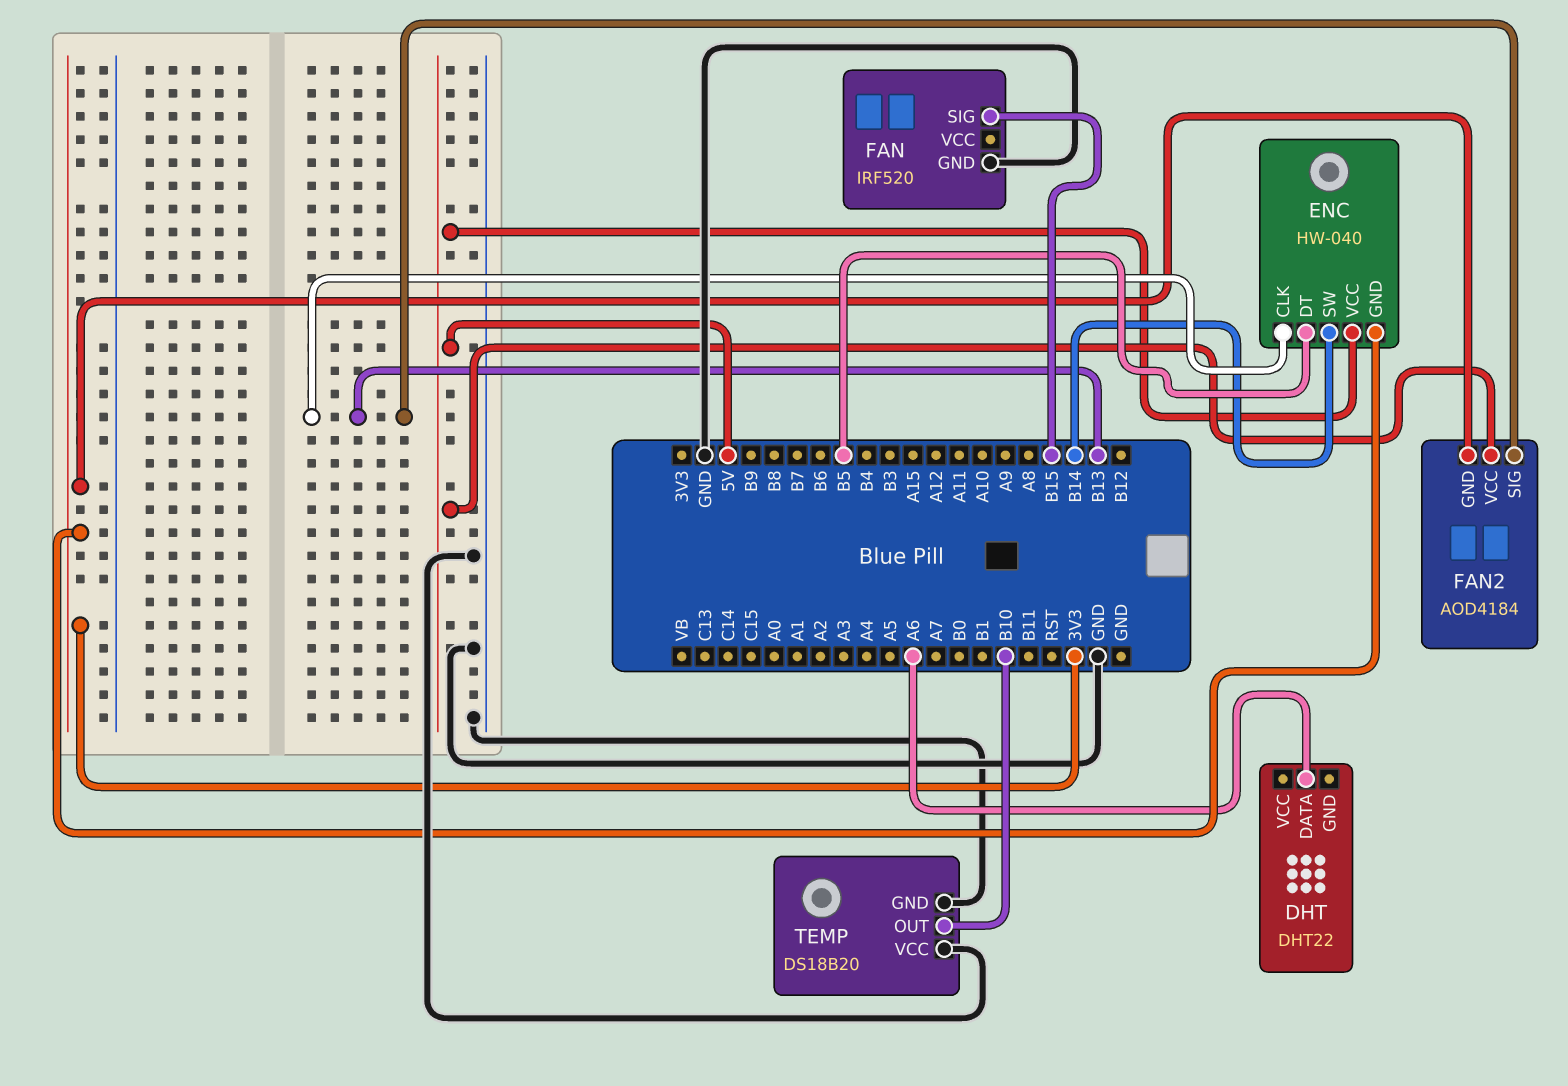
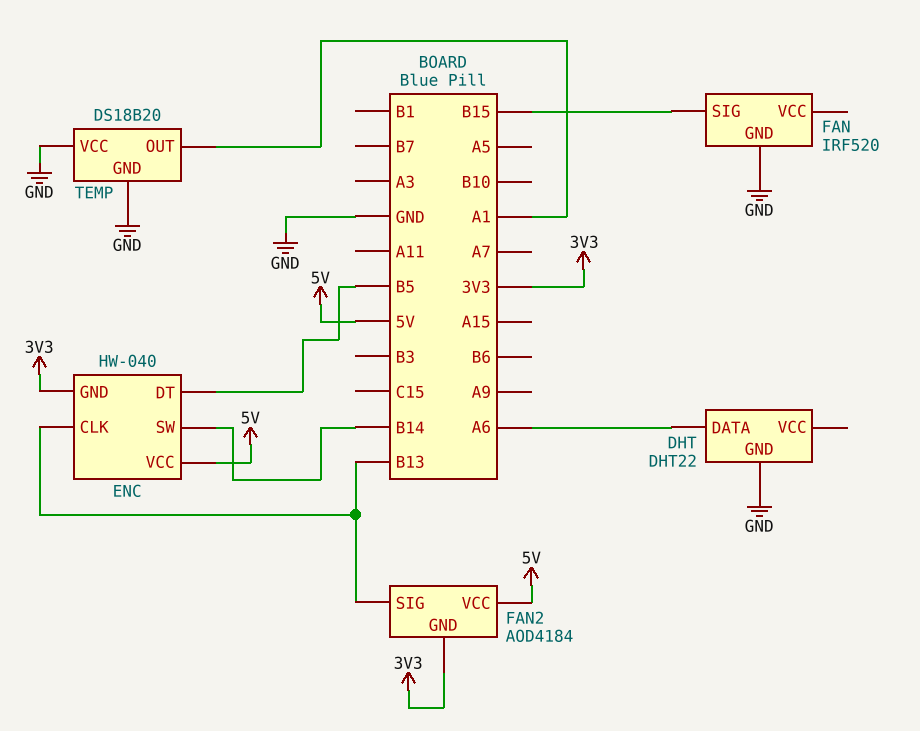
DHT pin GND: none -> GND
TEMP pin OUT: B10 -> A1

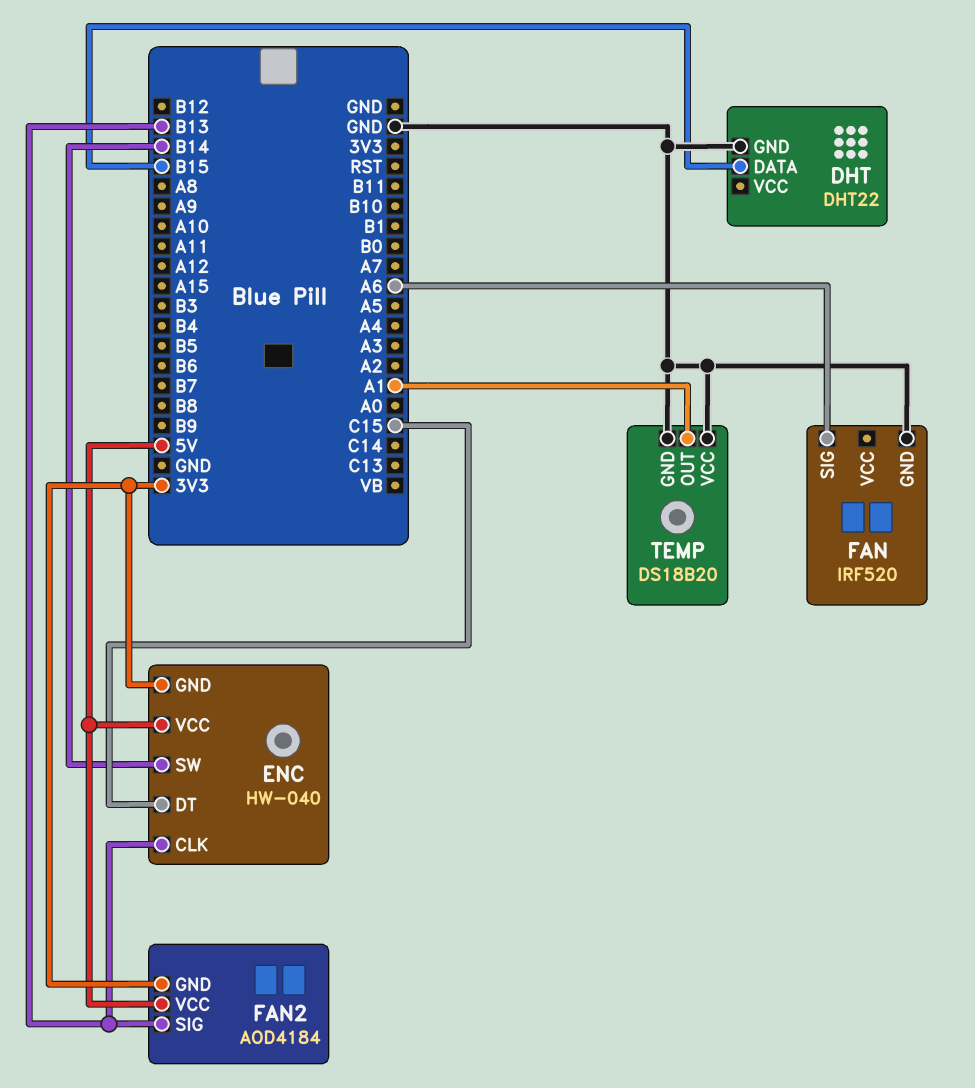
DHT pin DATA: A6 -> B15
ENC pin DT: B5 -> C15
FAN pin SIG: B15 -> A6

